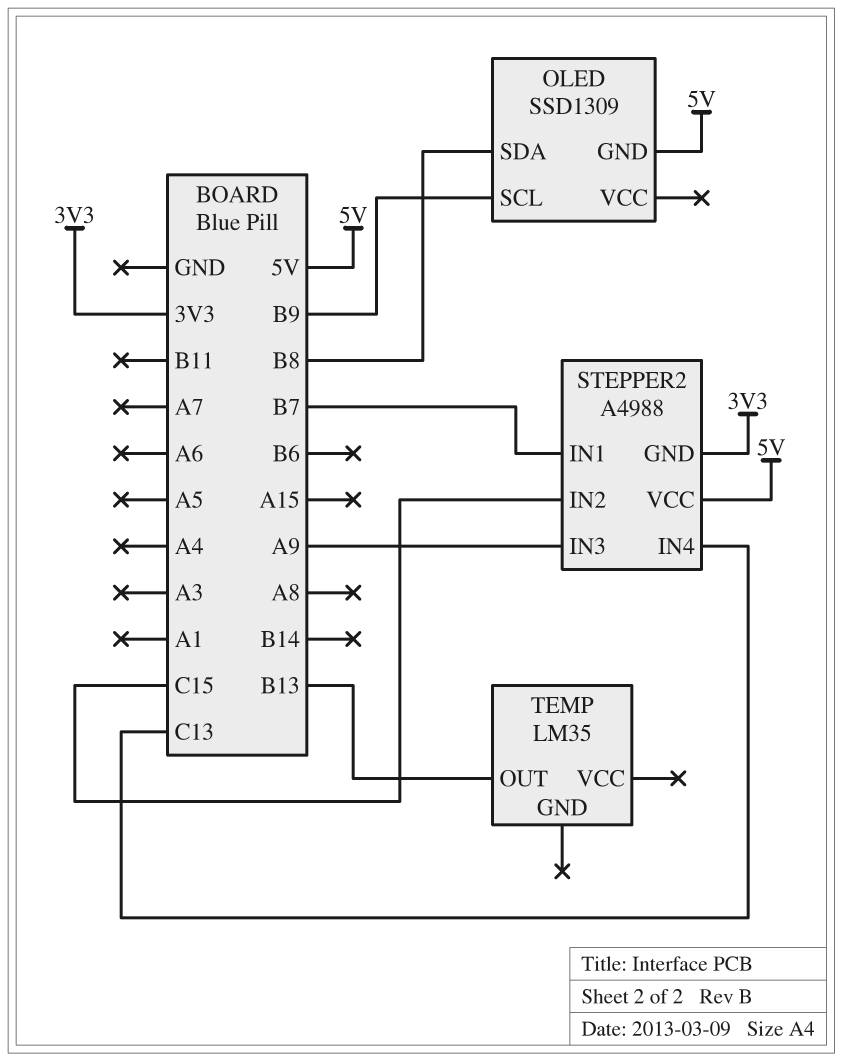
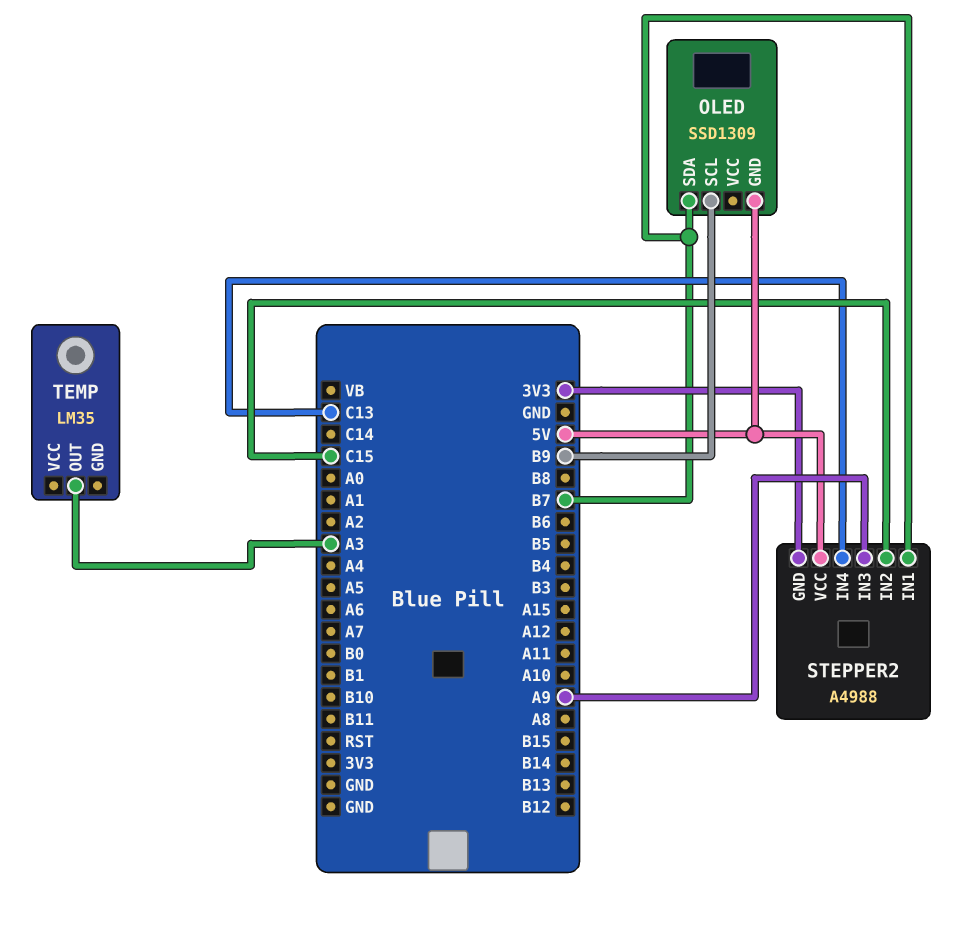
OLED pin SDA: B8 -> B7
TEMP pin OUT: B13 -> A3

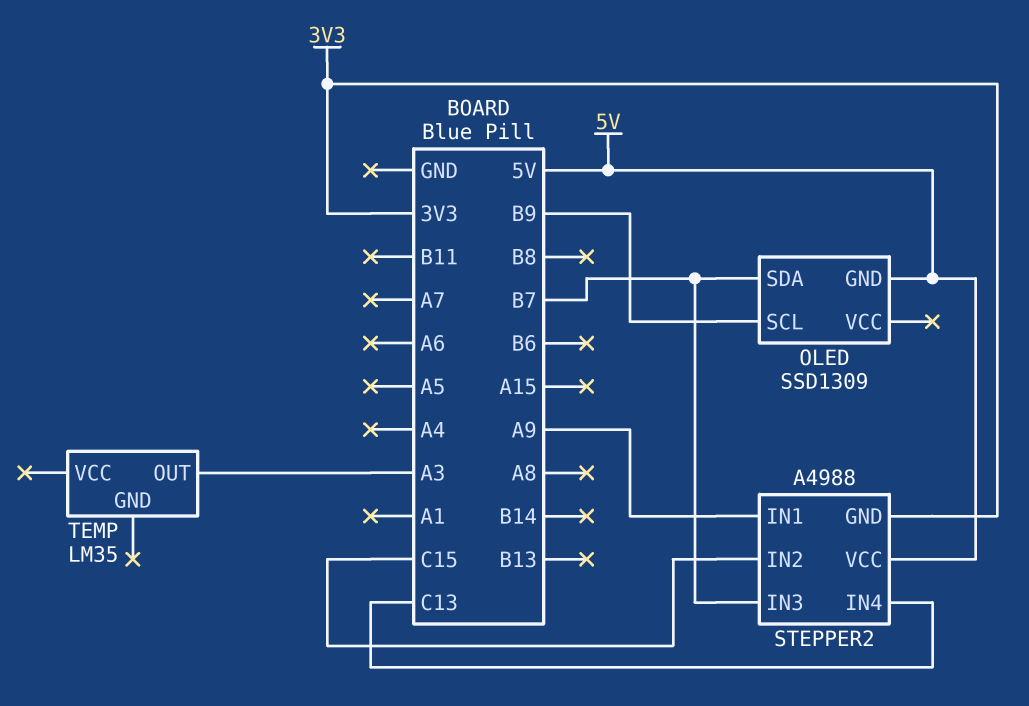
STEPPER2 pin IN1: B7 -> A9
STEPPER2 pin IN3: A9 -> B7

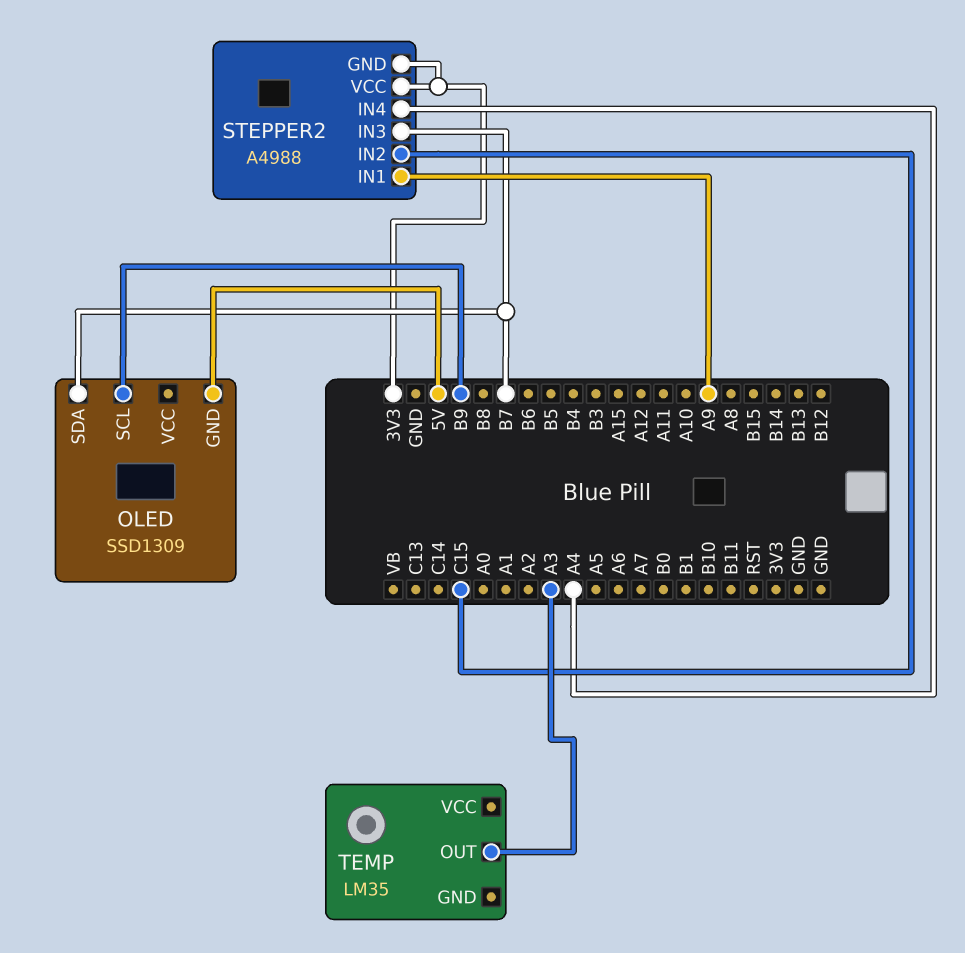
STEPPER2 pin IN4: C13 -> A4
STEPPER2 pin VCC: 5V -> 3V3

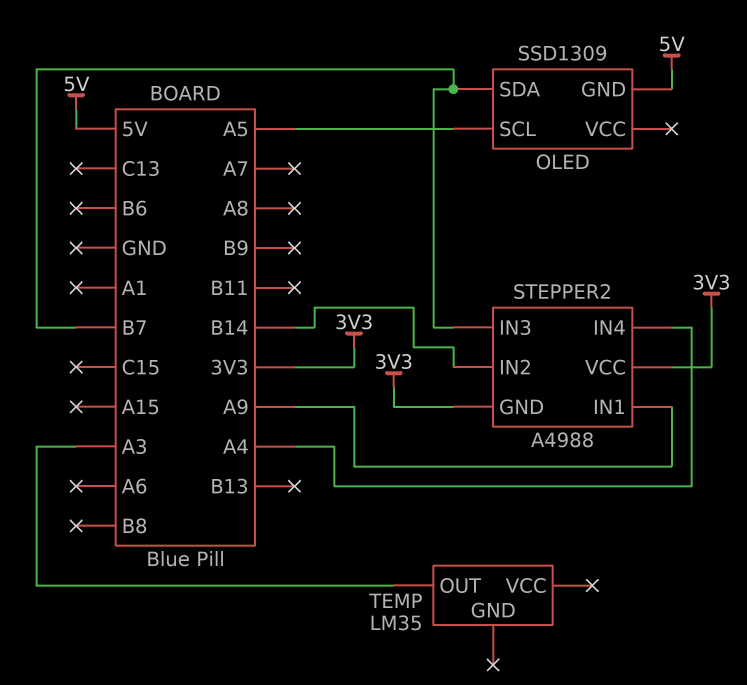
OLED pin SCL: B9 -> A5
STEPPER2 pin IN2: C15 -> B14

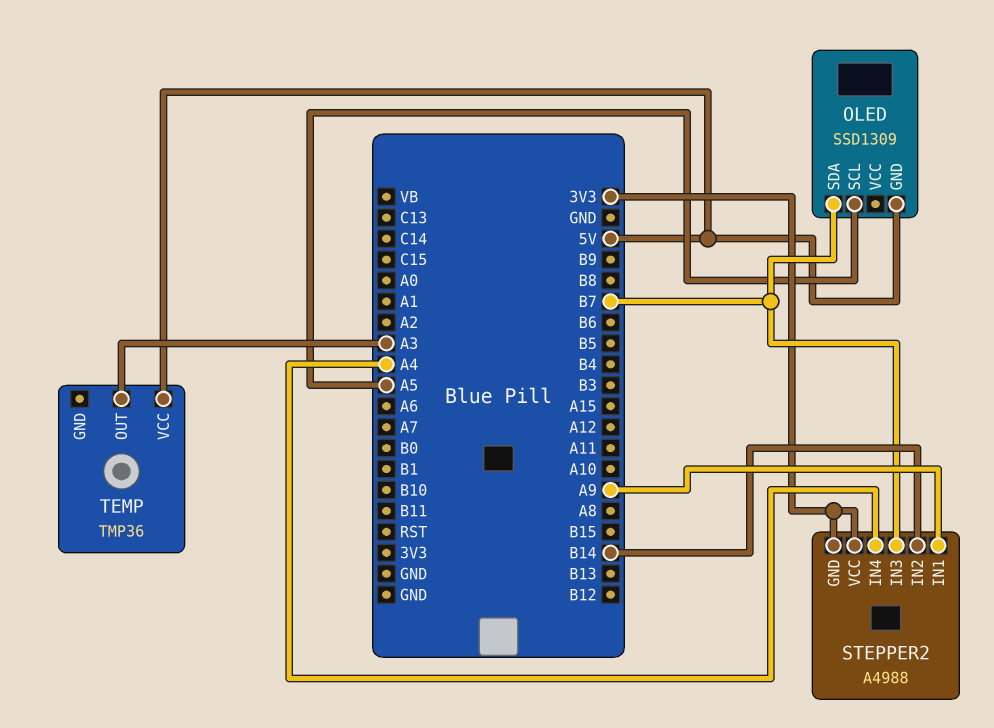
TEMP: LM35 -> TMP36
TEMP pin VCC: none -> 5V

